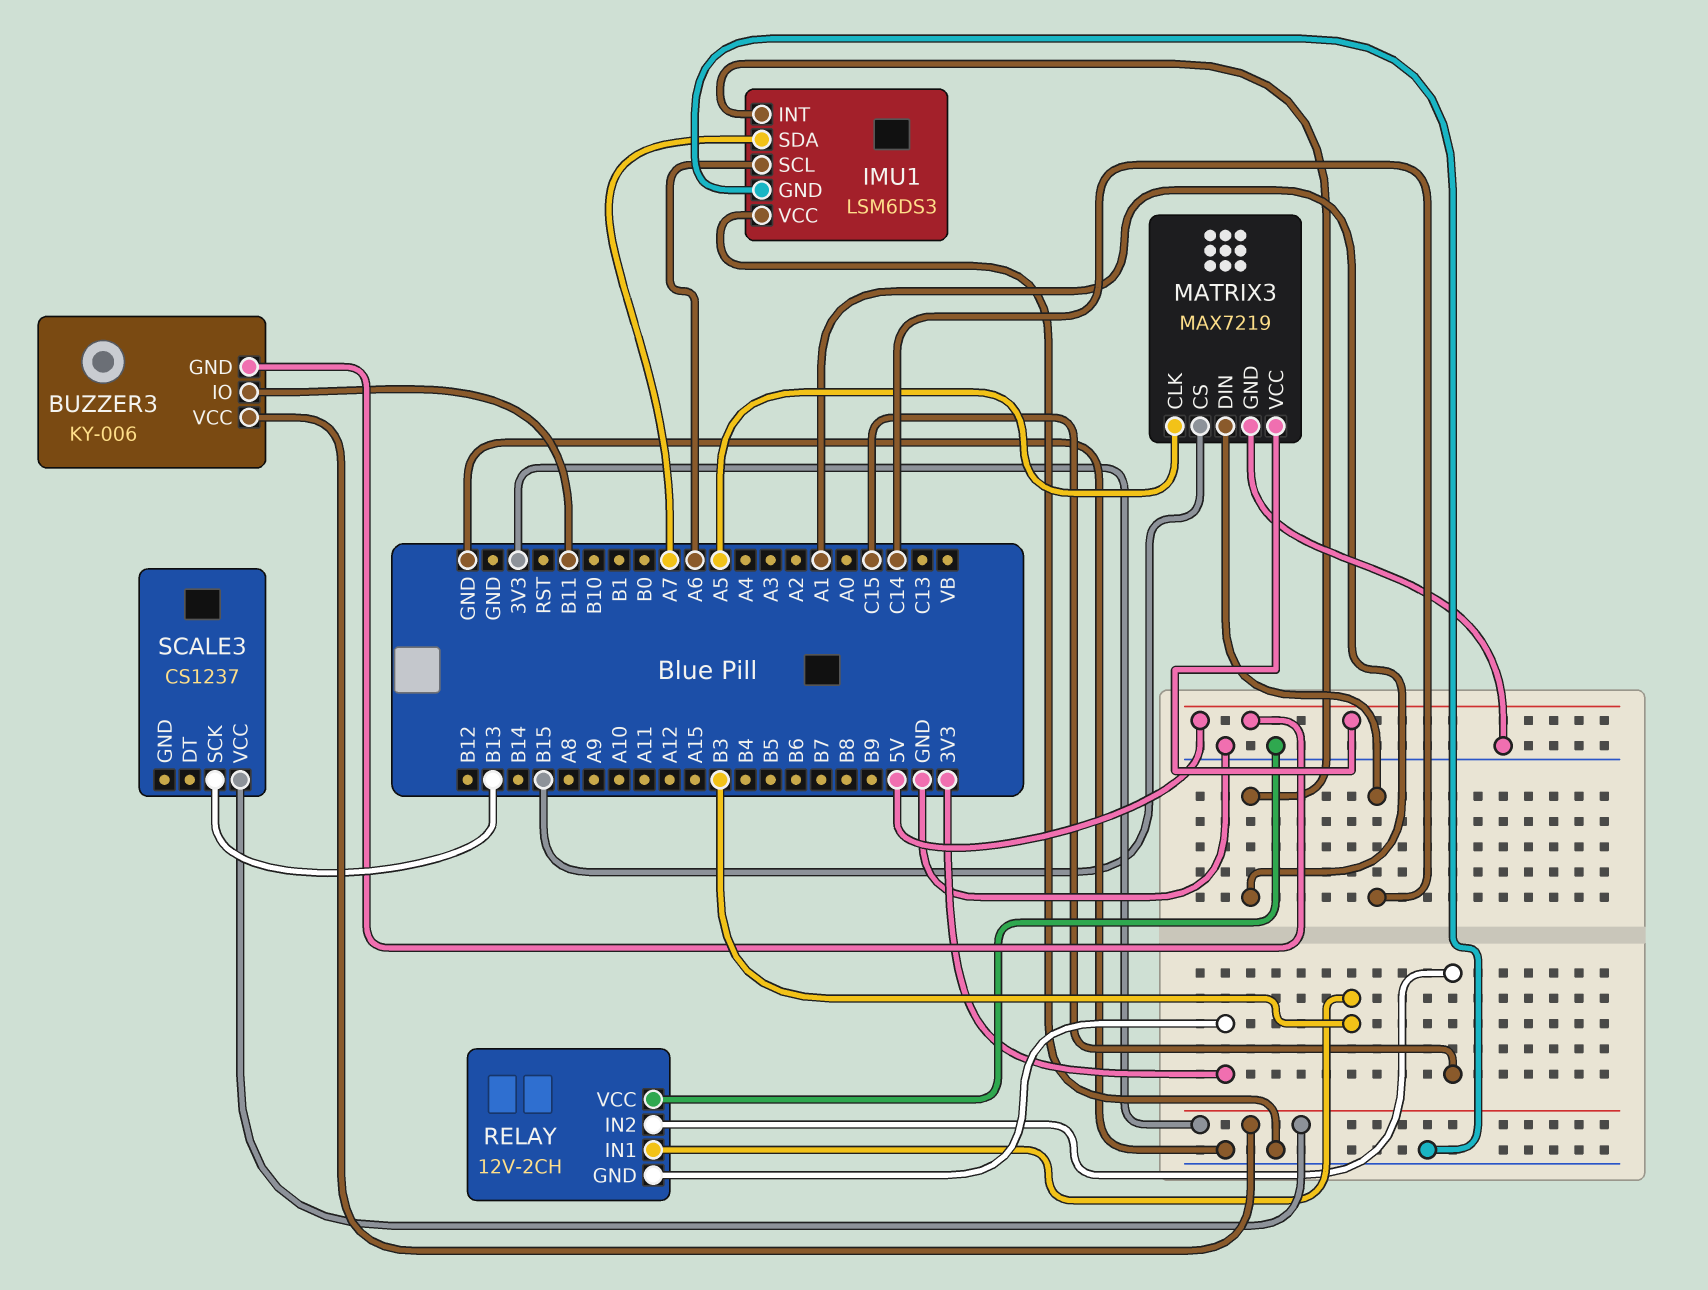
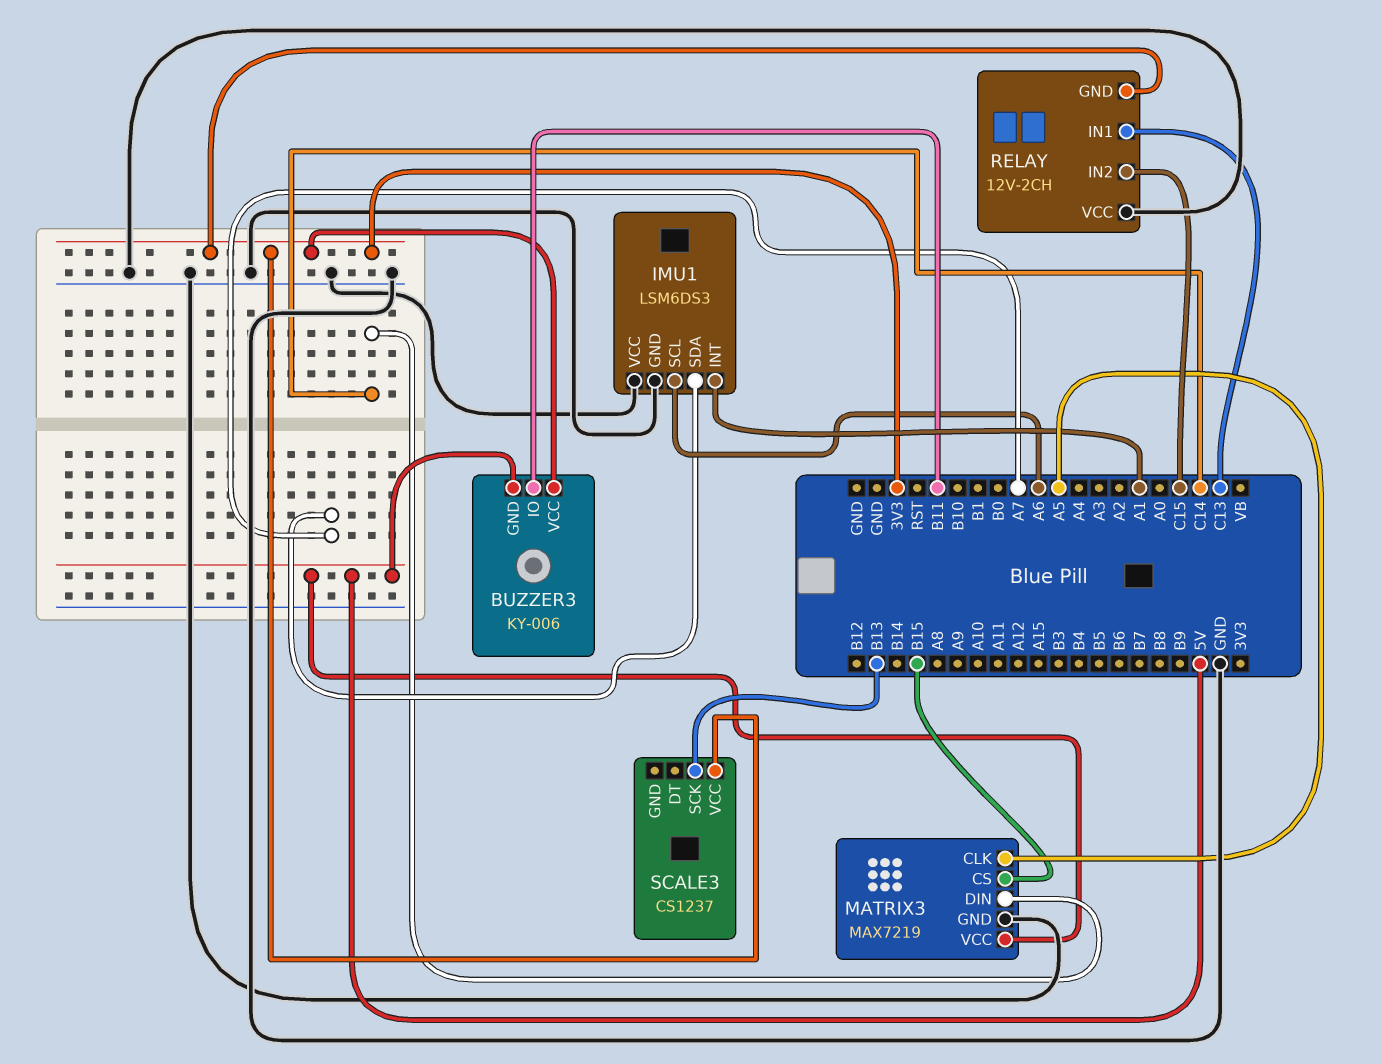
RELAY pin IN1: B3 -> C13

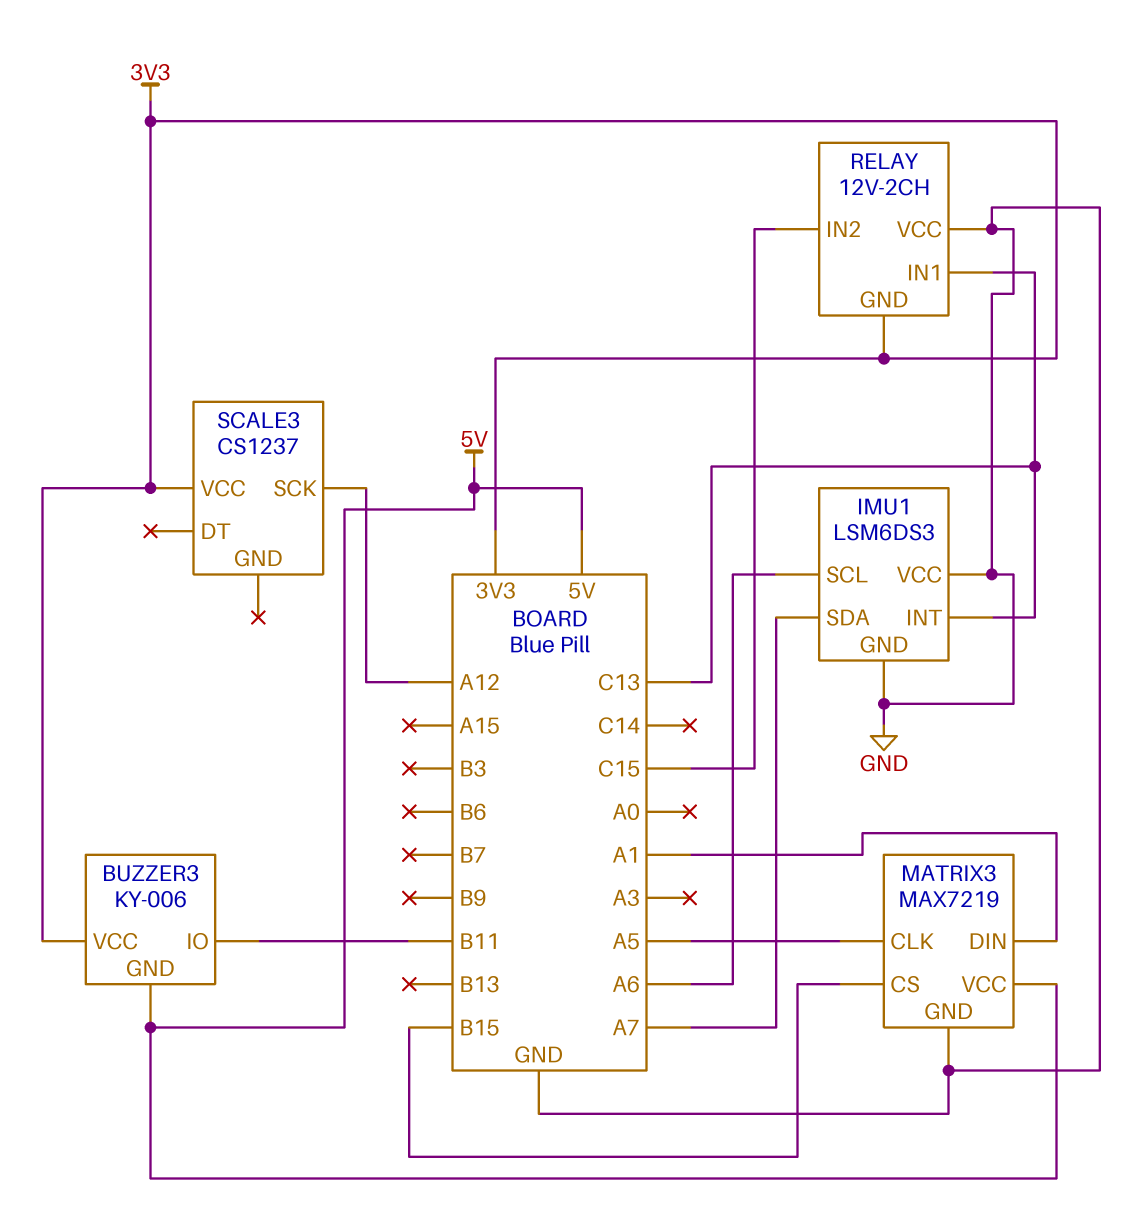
IMU1 pin INT: A1 -> C13
MATRIX3 pin DIN: C14 -> A1
SCALE3 pin SCK: B13 -> A12

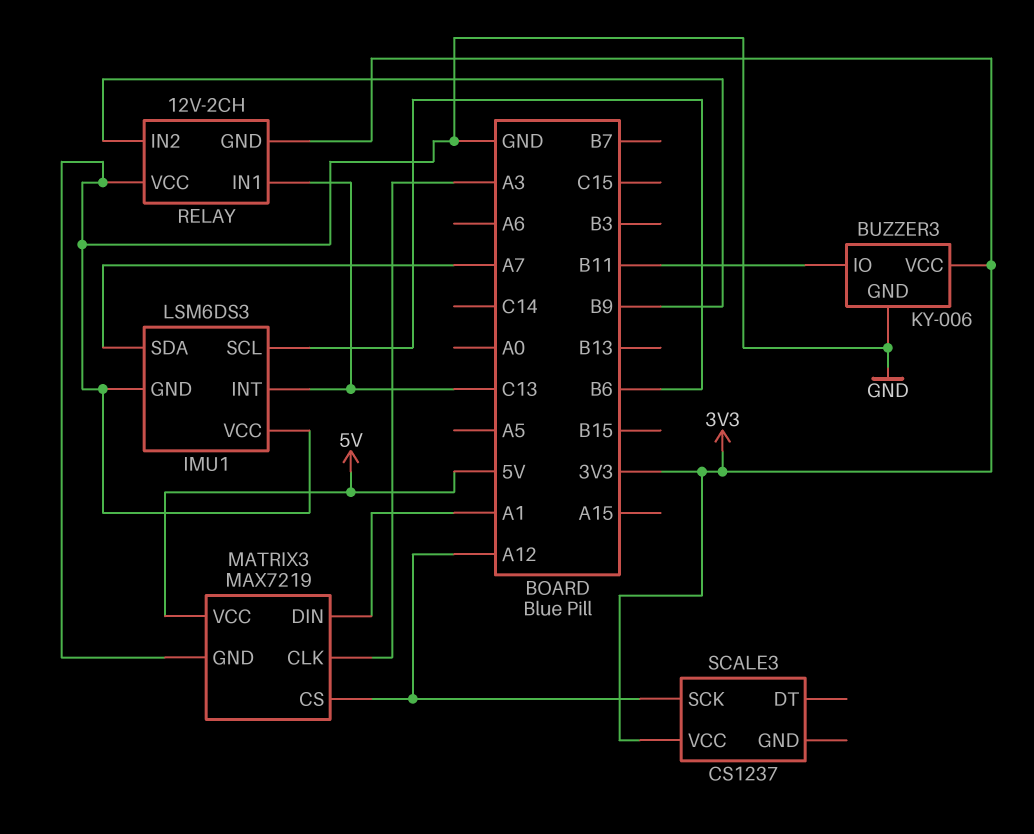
BUZZER3 pin GND: 5V -> GND
IMU1 pin SCL: A6 -> B6
MATRIX3 pin CLK: A5 -> A3
MATRIX3 pin CS: B15 -> A12
RELAY pin IN2: C15 -> B9

